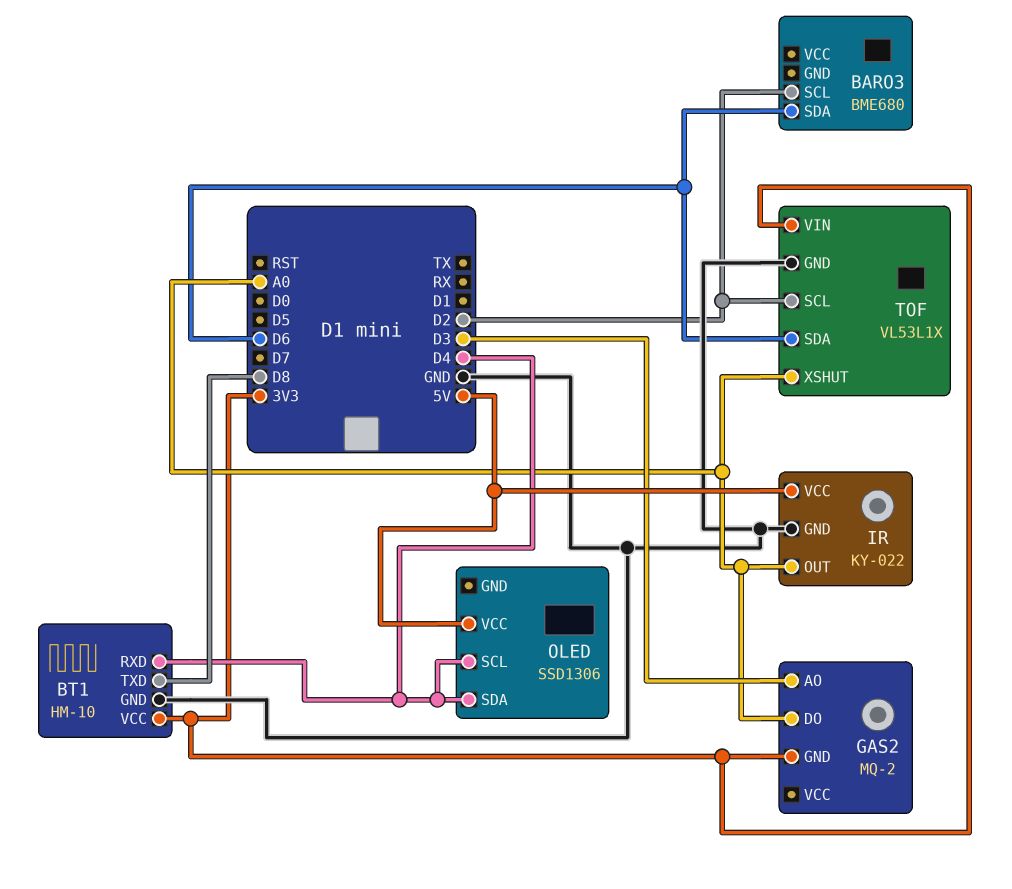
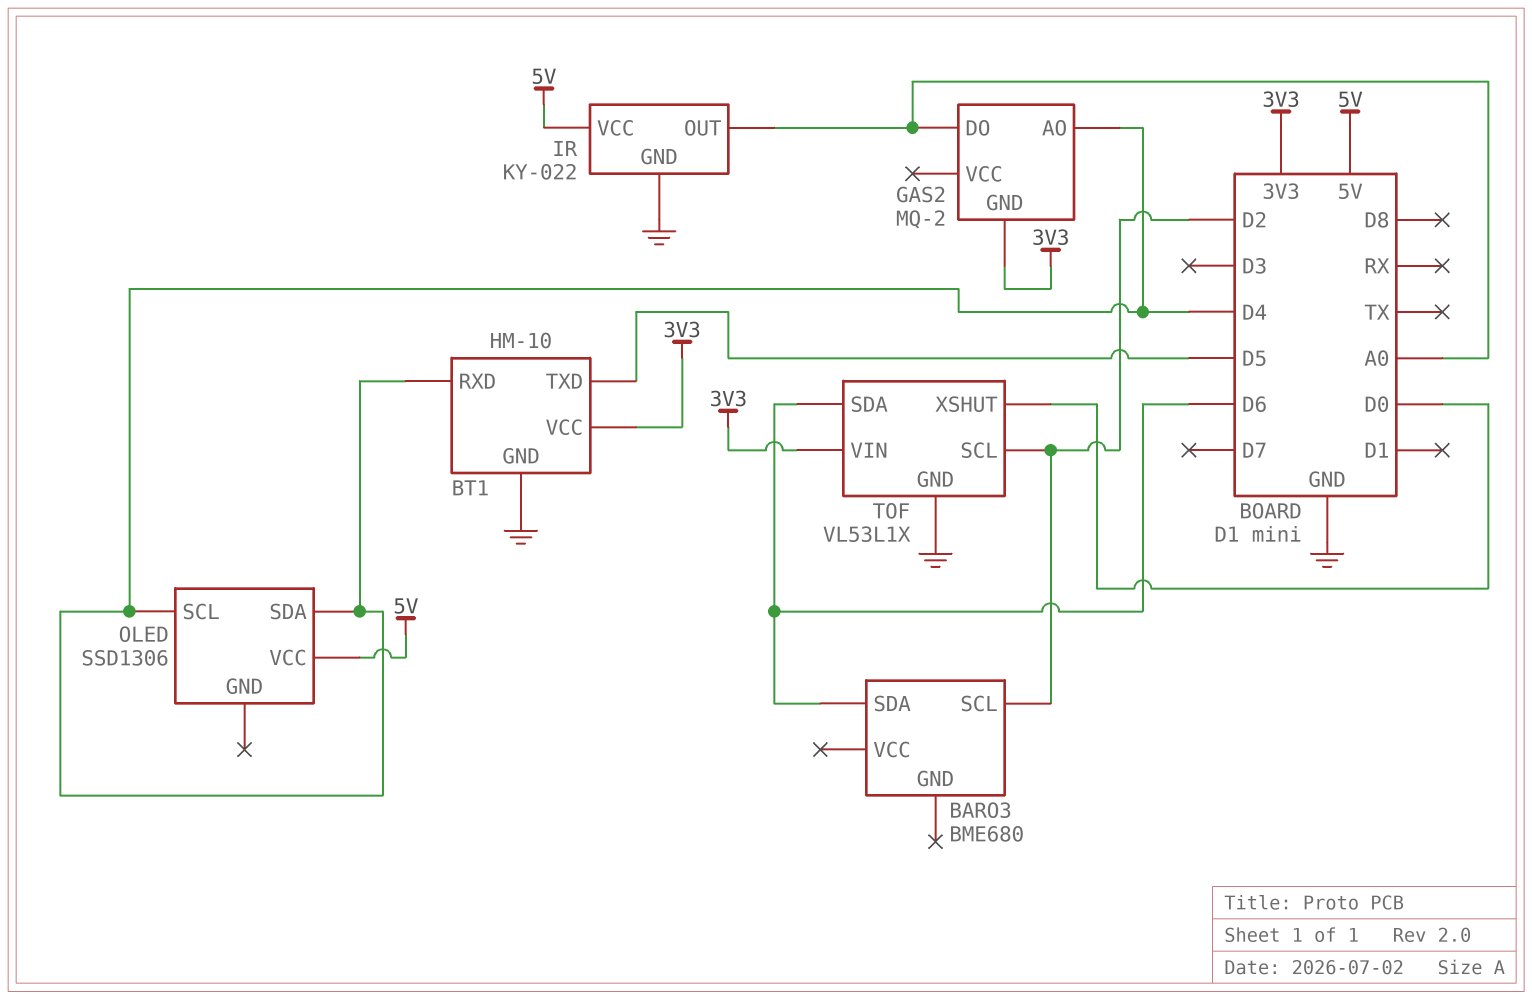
BT1 pin TXD: D8 -> D5
GAS2 pin AO: D3 -> D4
TOF pin XSHUT: A0 -> D0

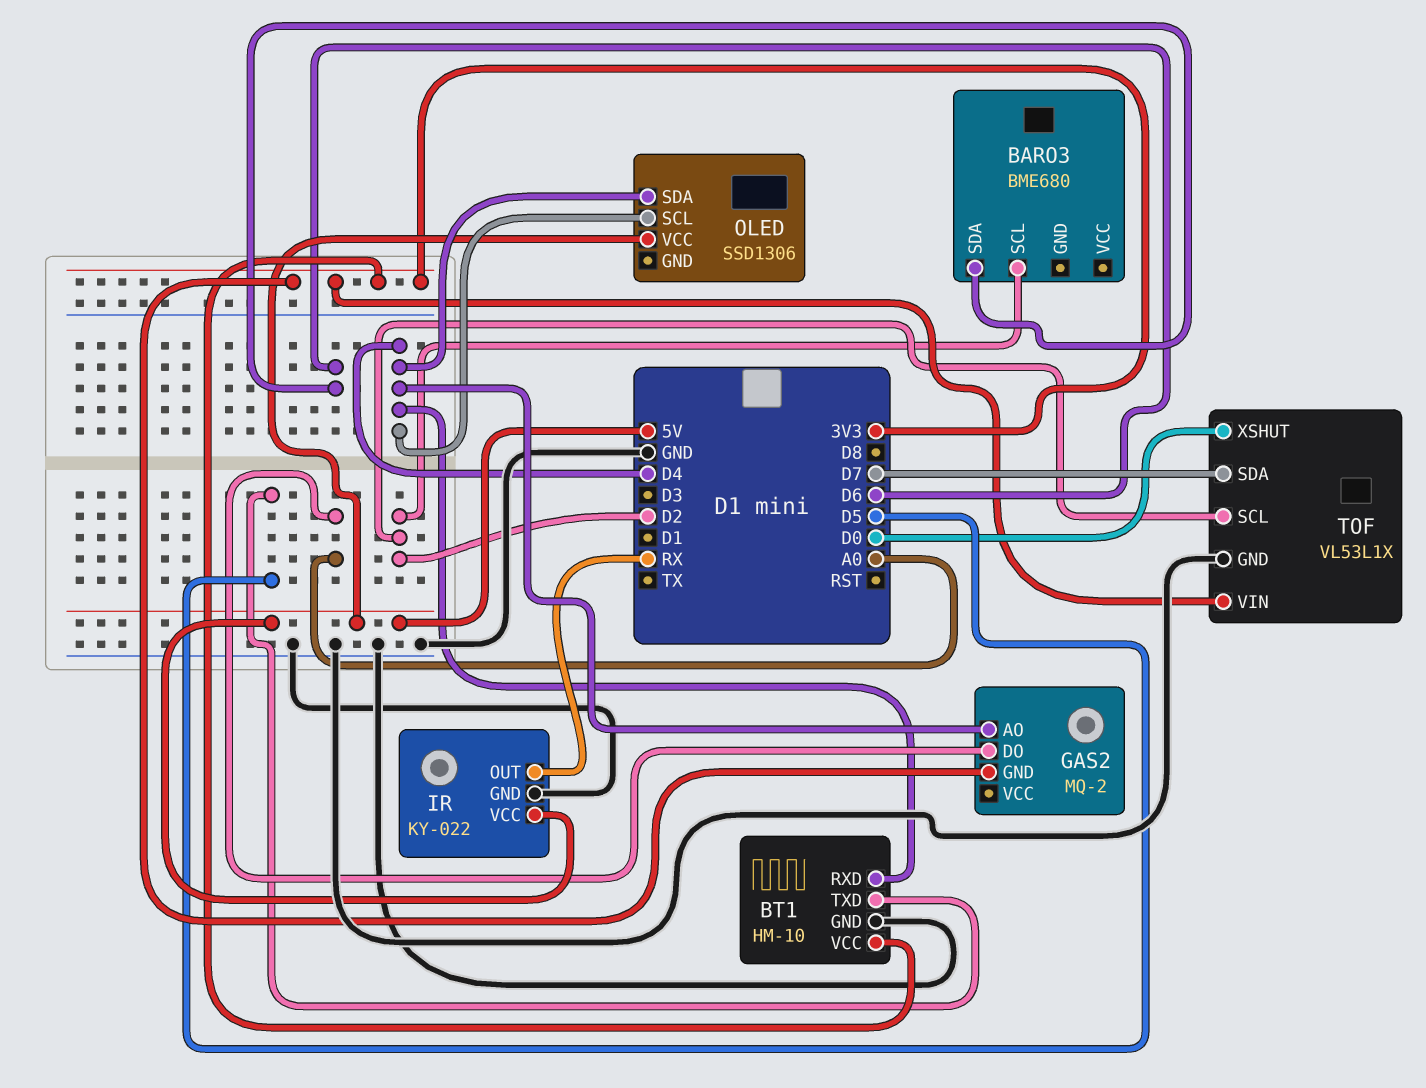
IR pin OUT: A0 -> RX
TOF pin SDA: D6 -> D7

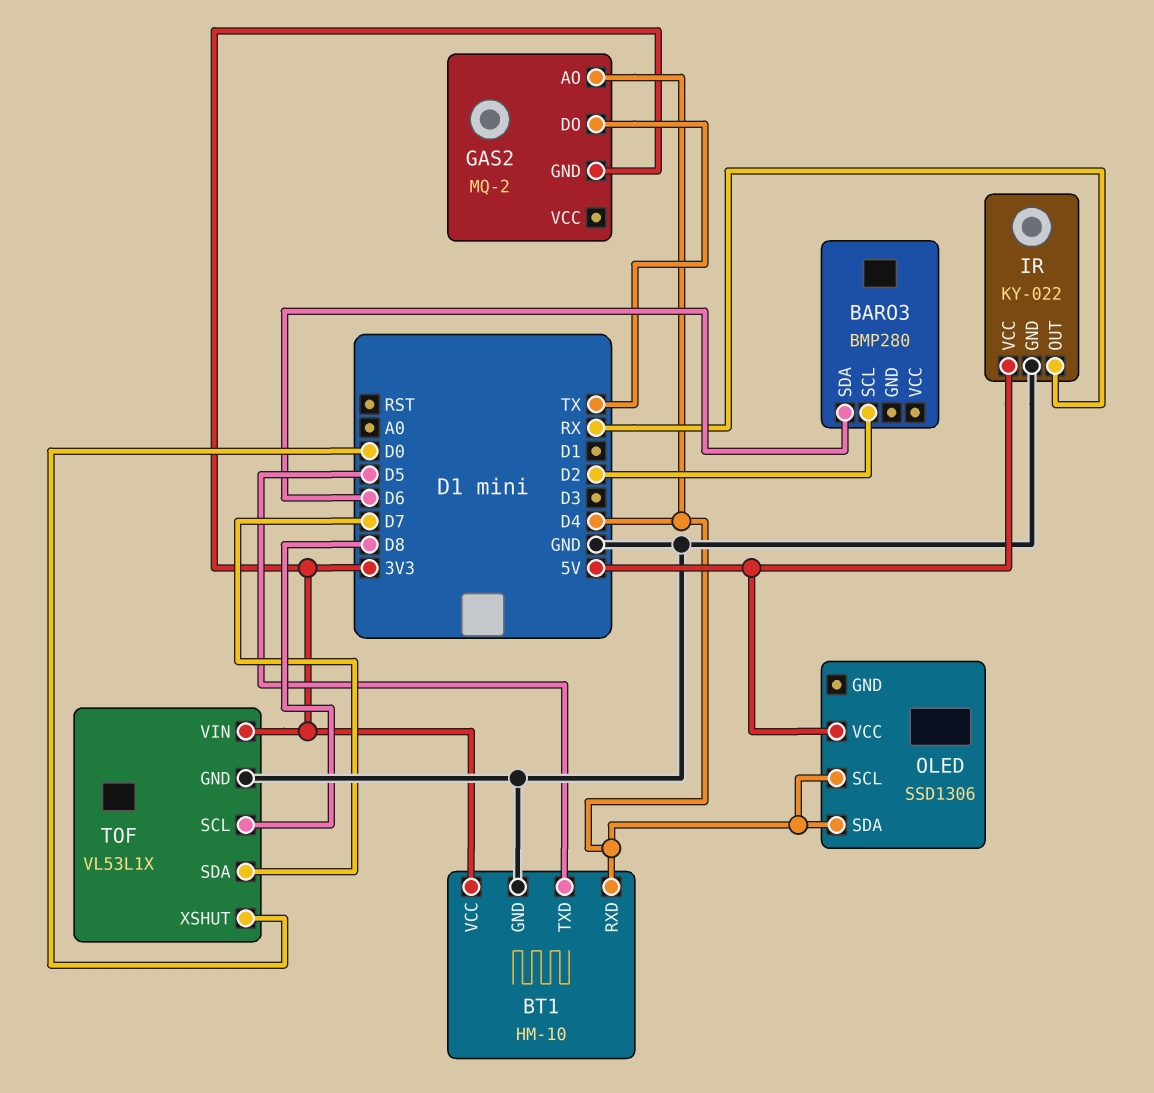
BARO3: BME680 -> BMP280
GAS2 pin DO: A0 -> TX
TOF pin SCL: D2 -> D8

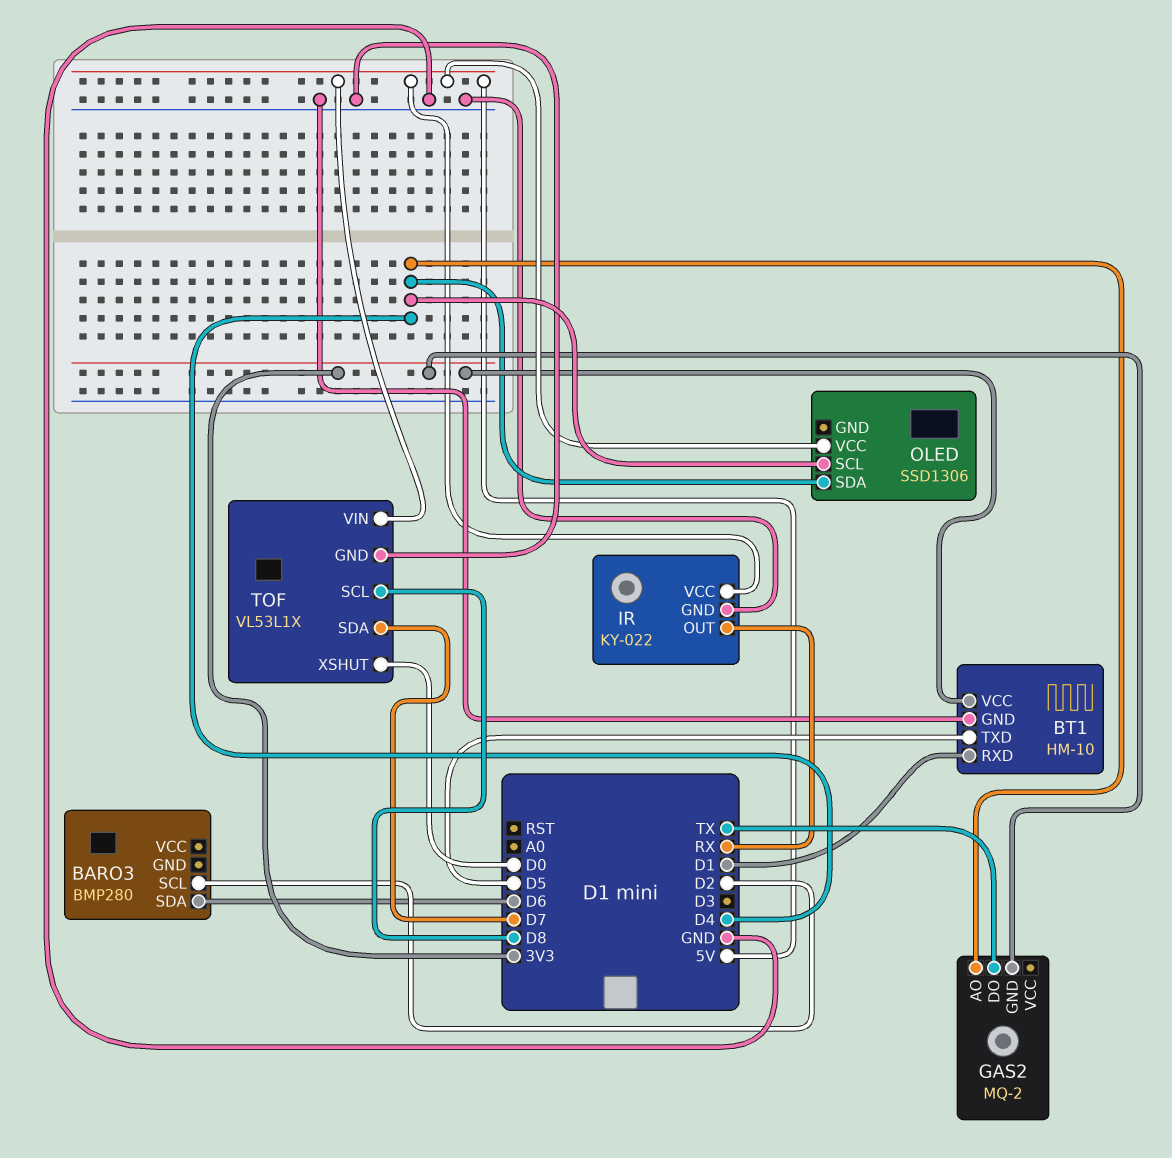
BT1 pin RXD: D4 -> D1
TOF pin VIN: 3V3 -> 5V

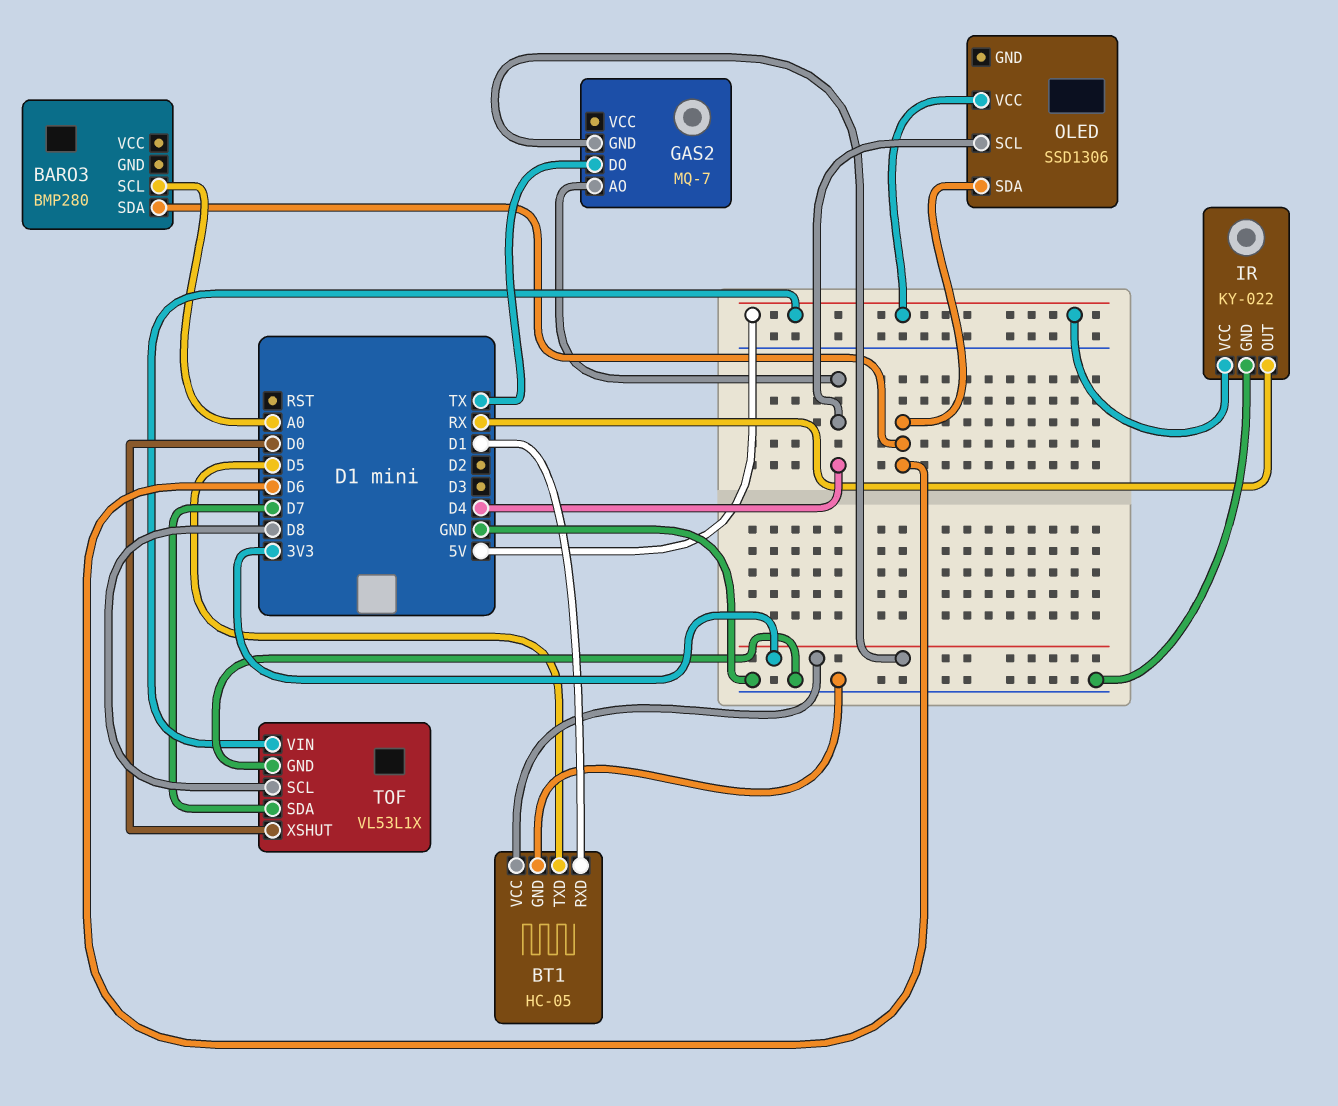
BARO3 pin SCL: D2 -> A0
BT1: HM-10 -> HC-05
GAS2: MQ-2 -> MQ-7
OLED pin SDA: D4 -> D6

